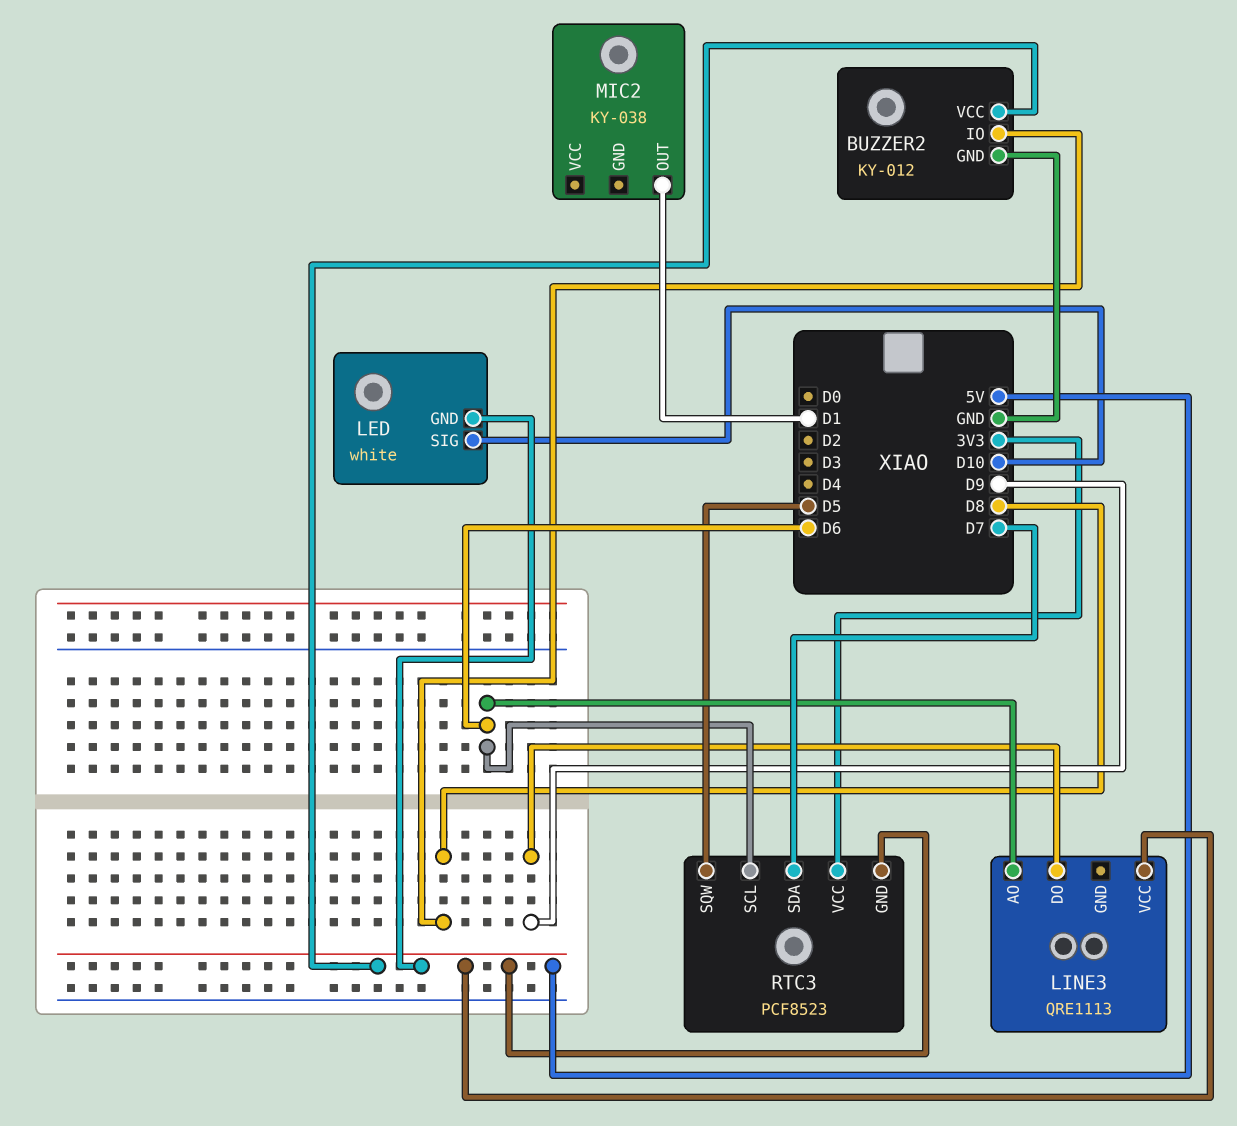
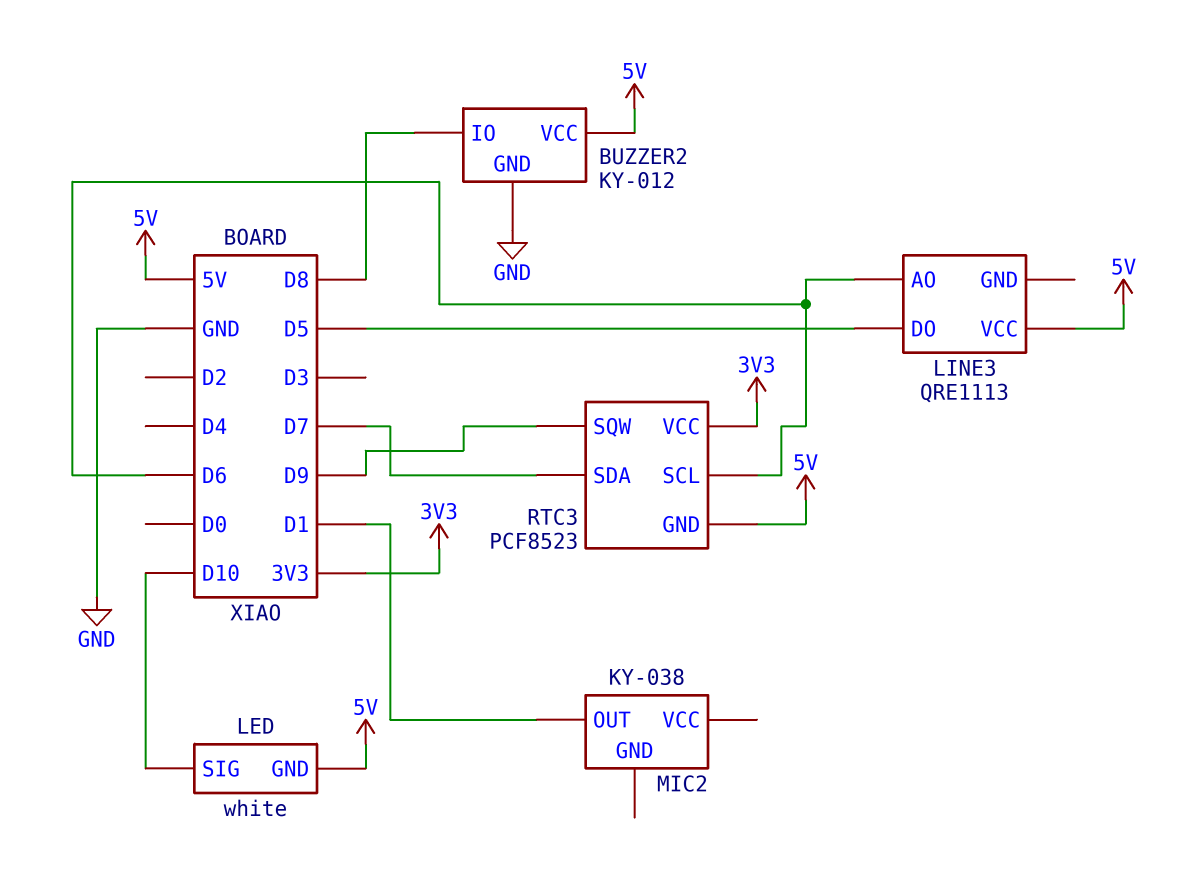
LINE3 pin DO: D9 -> D5
RTC3 pin SQW: D5 -> D9

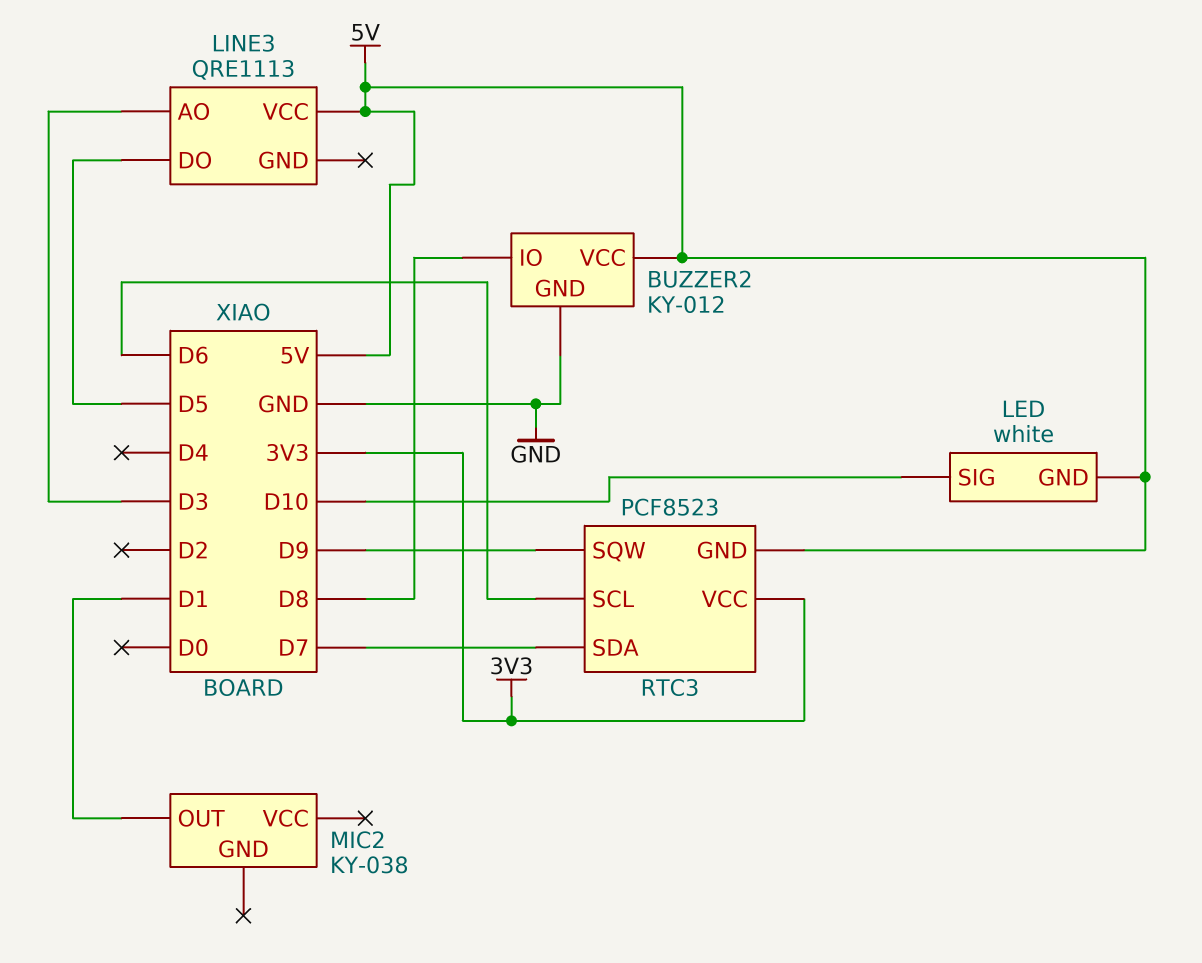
LINE3 pin AO: D6 -> D3

